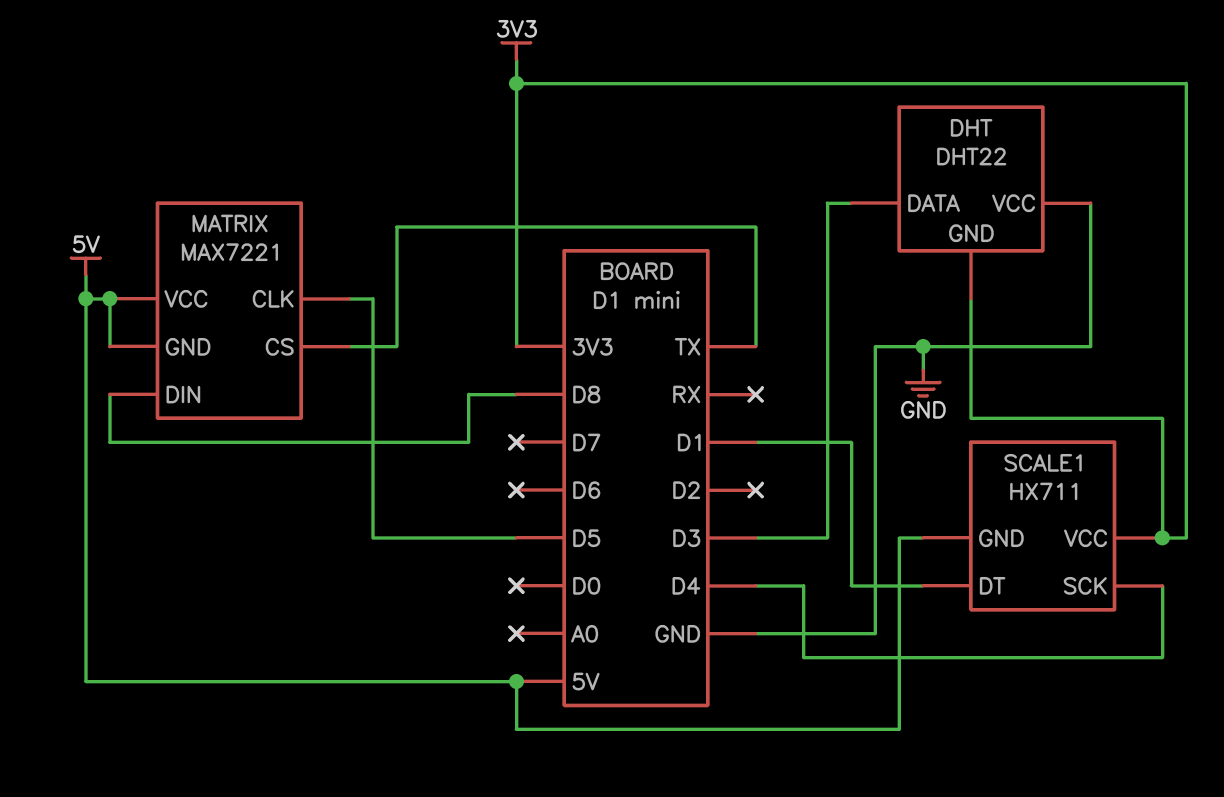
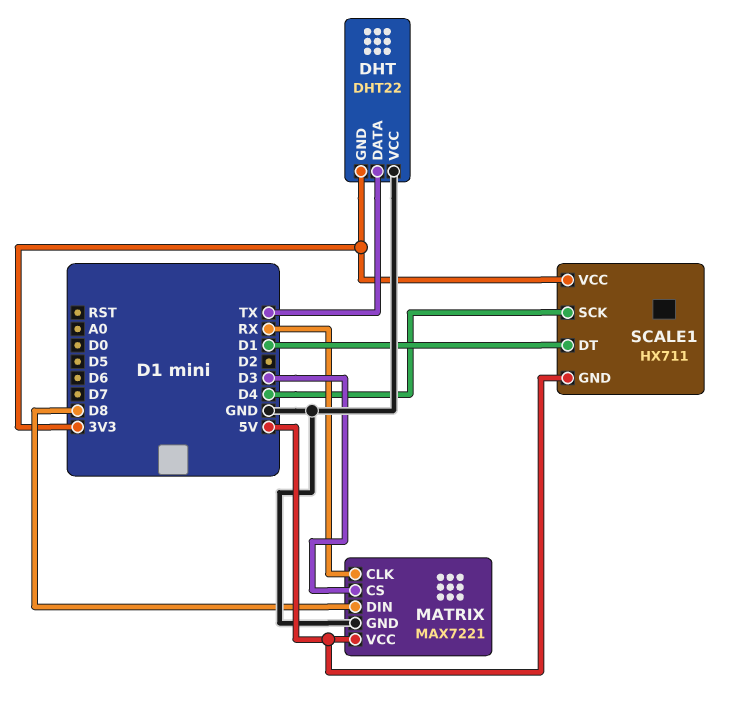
DHT pin DATA: D3 -> TX
MATRIX pin CLK: D5 -> RX
MATRIX pin CS: TX -> D3
MATRIX pin GND: 5V -> GND

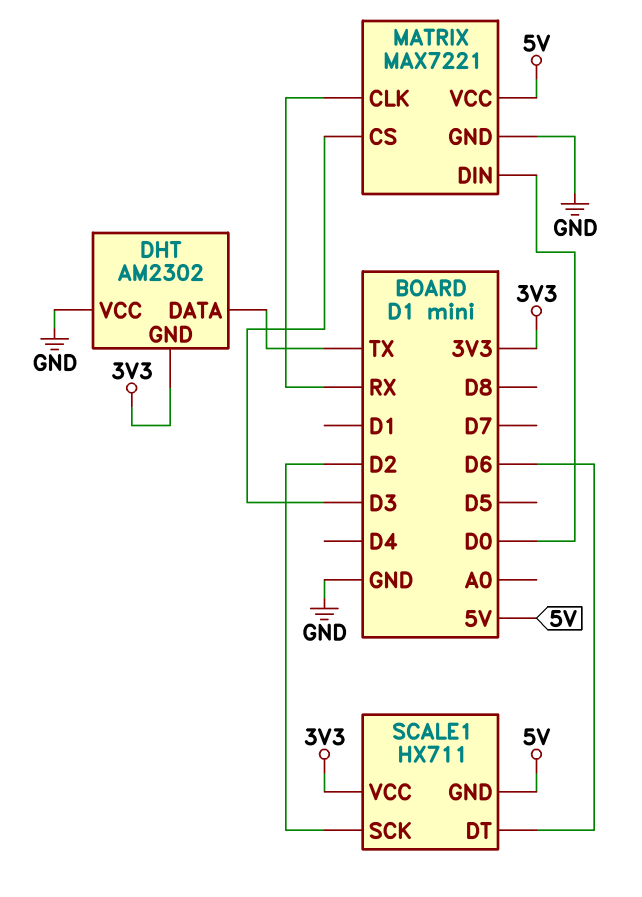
DHT: DHT22 -> AM2302
MATRIX pin DIN: D8 -> D0
SCALE1 pin DT: D1 -> D6
SCALE1 pin SCK: D4 -> D2

